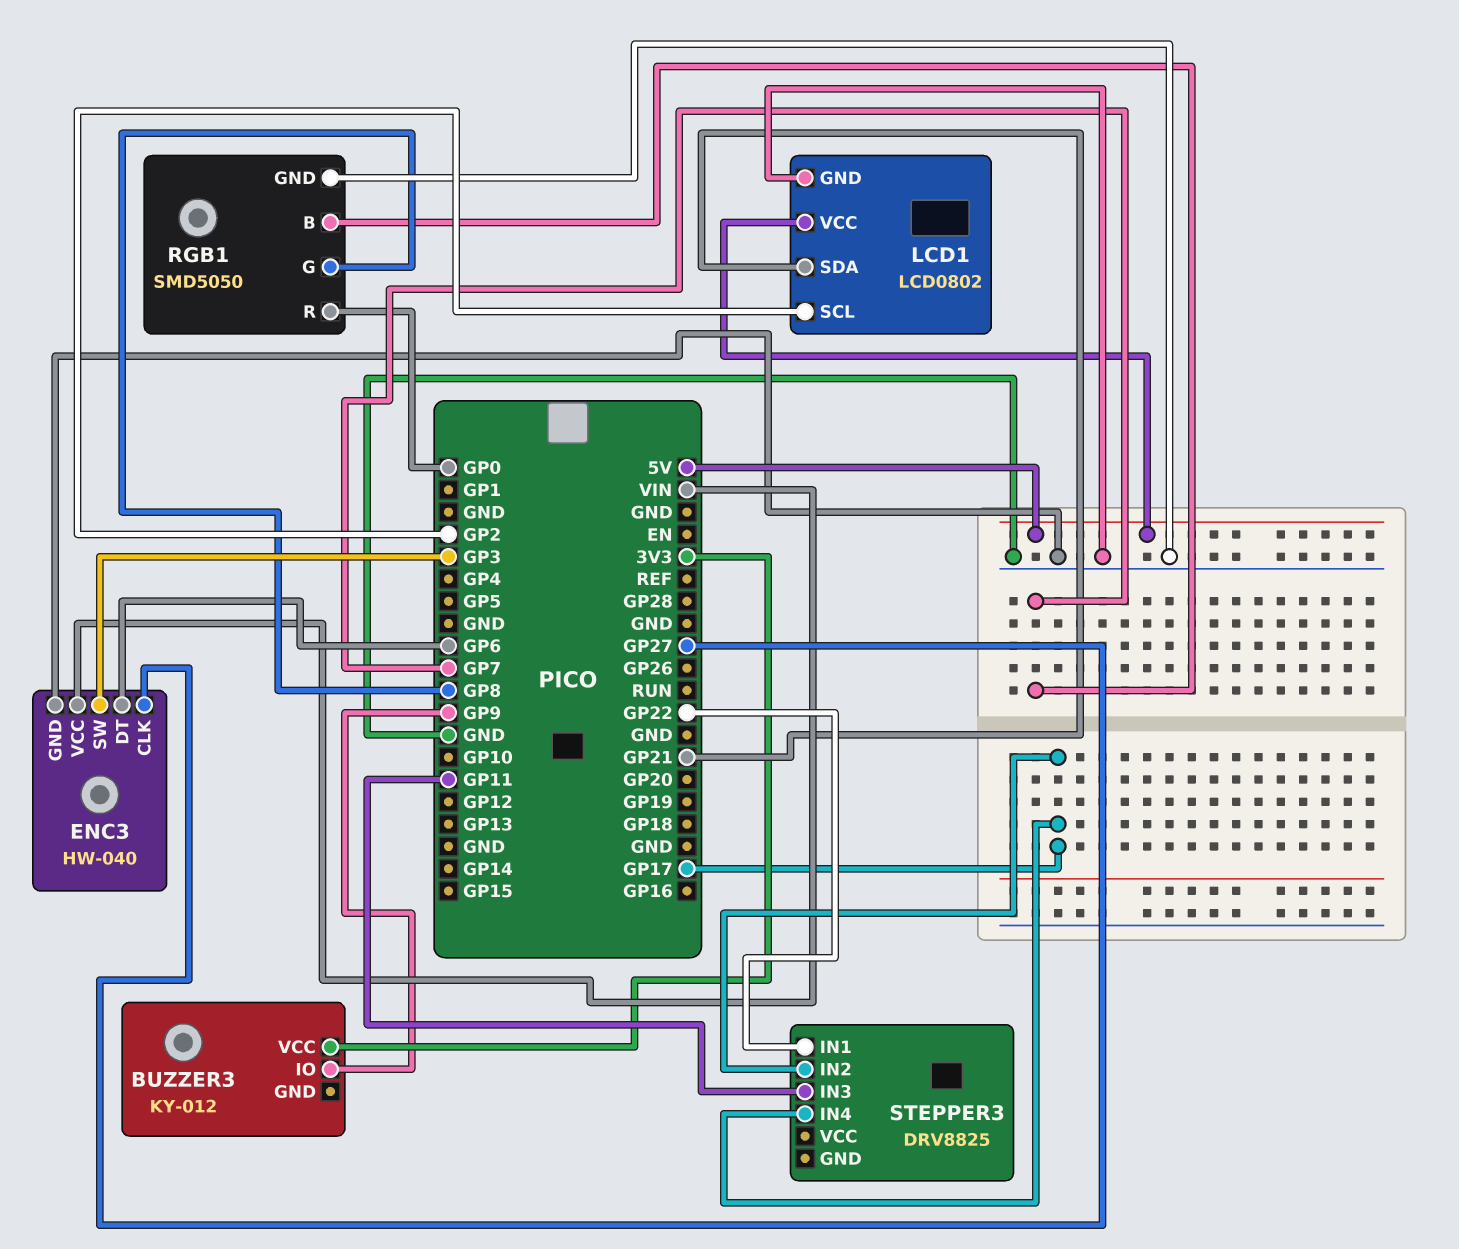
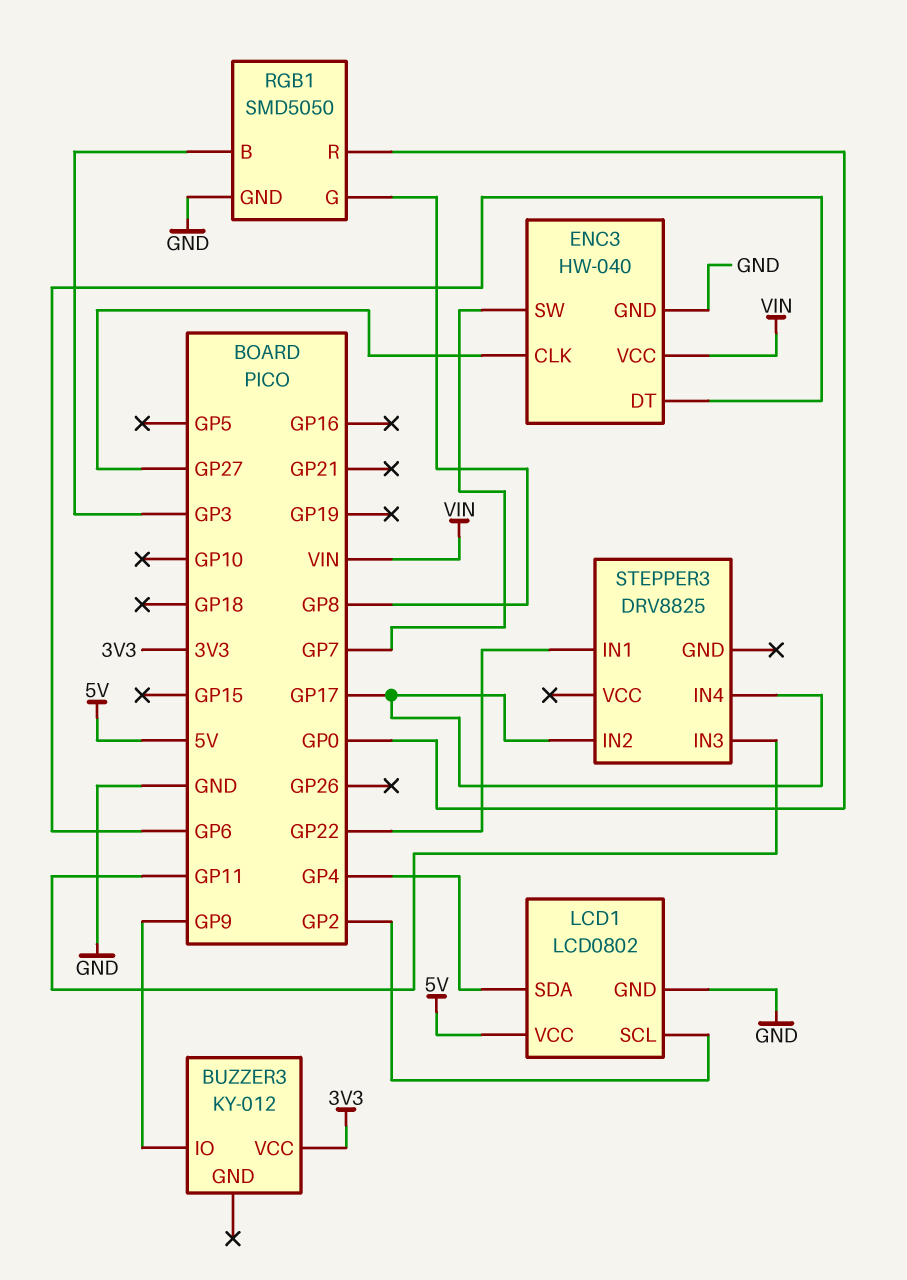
ENC3 pin SW: GP3 -> GP7
LCD1 pin SDA: GP21 -> GP4
RGB1 pin B: GP7 -> GP3

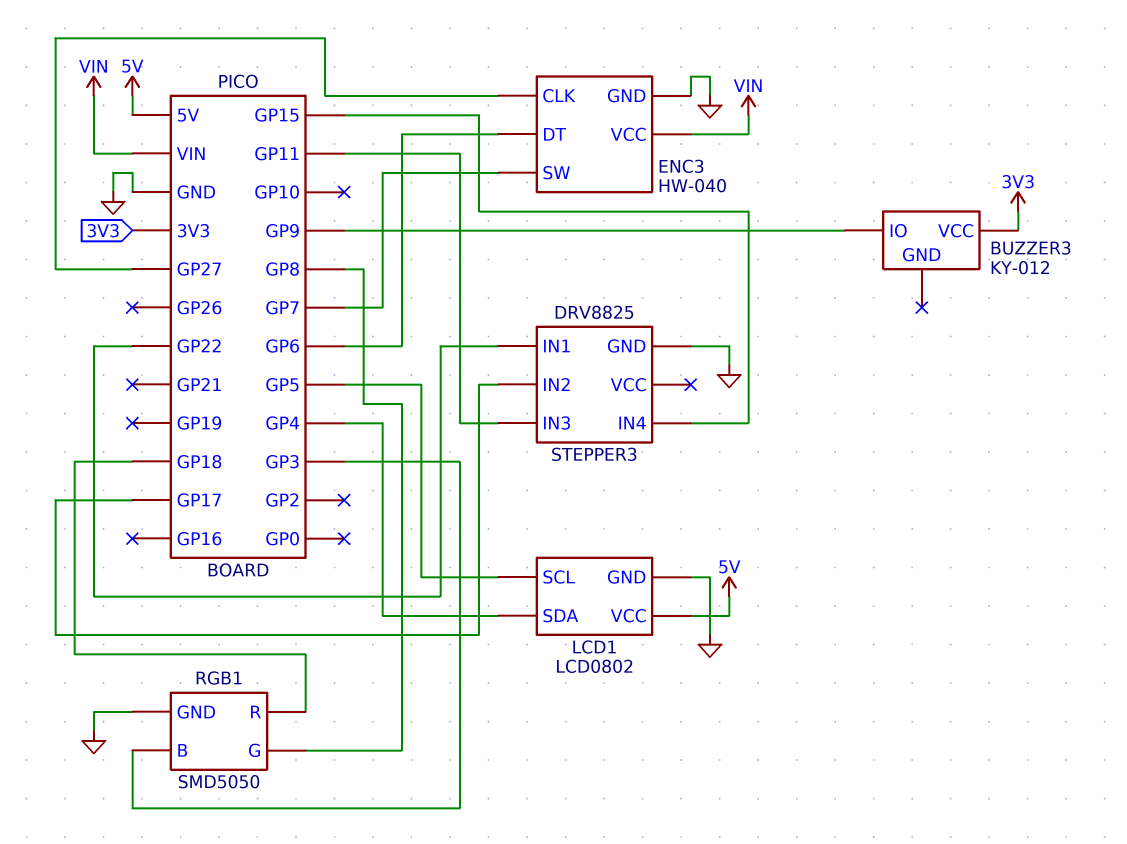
LCD1 pin SCL: GP2 -> GP5
RGB1 pin R: GP0 -> GP18
STEPPER3 pin GND: none -> GND
STEPPER3 pin IN4: GP17 -> GP15

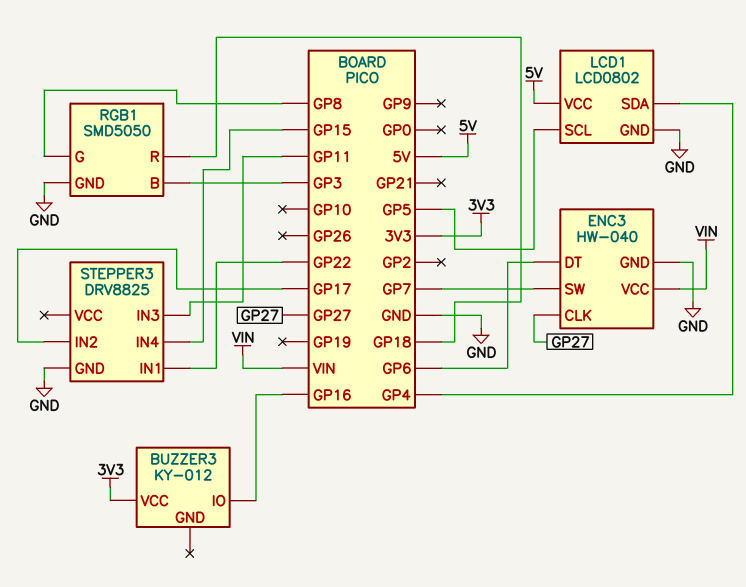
BUZZER3 pin IO: GP9 -> GP16

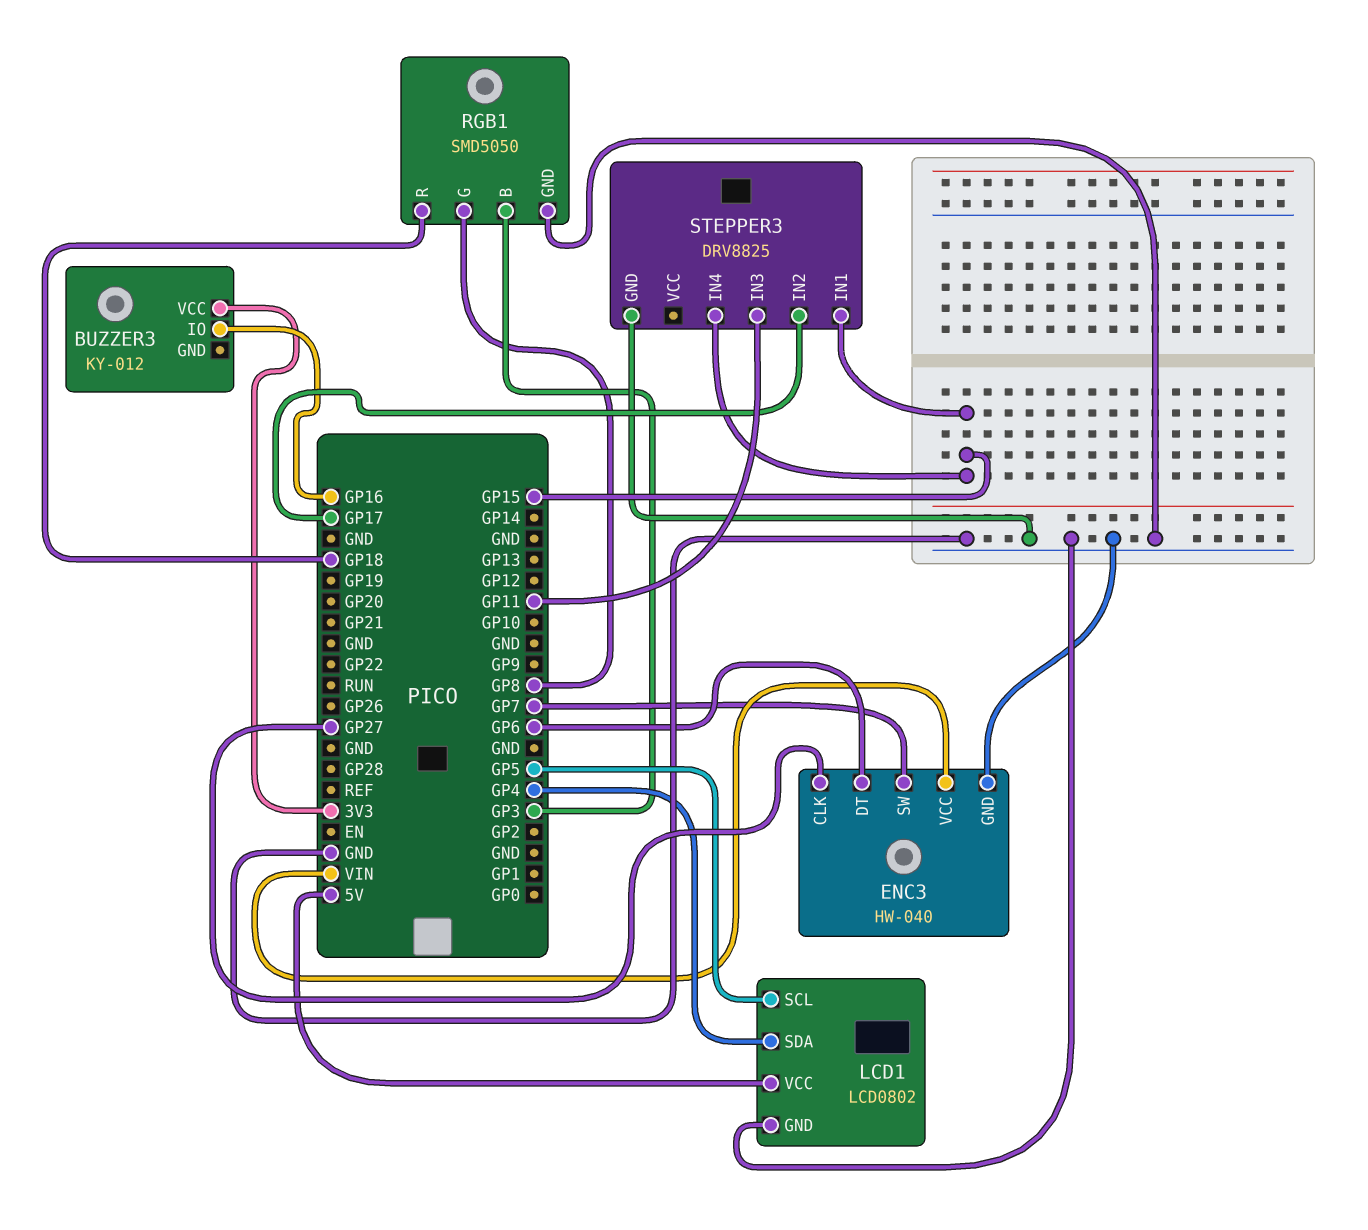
STEPPER3 pin IN1: GP22 -> GP15

